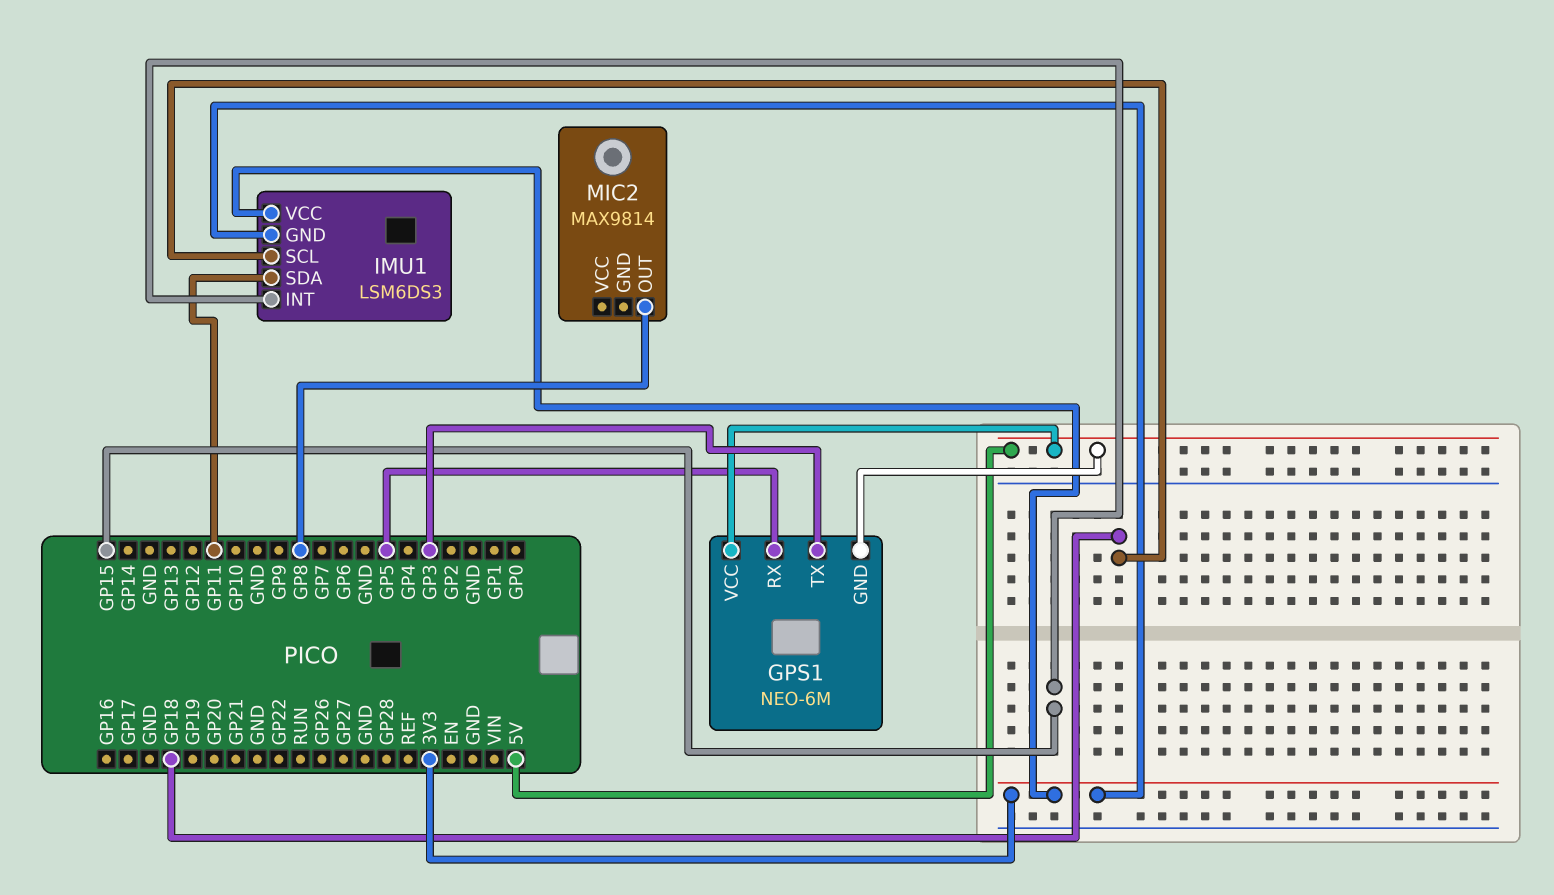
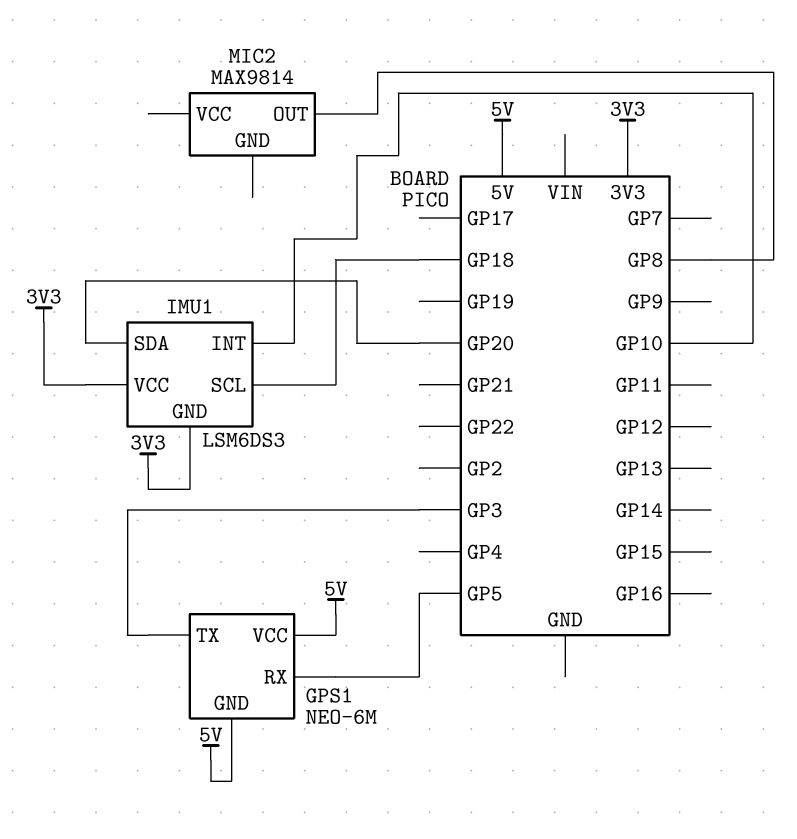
IMU1 pin INT: GP15 -> GP10
IMU1 pin SDA: GP11 -> GP20

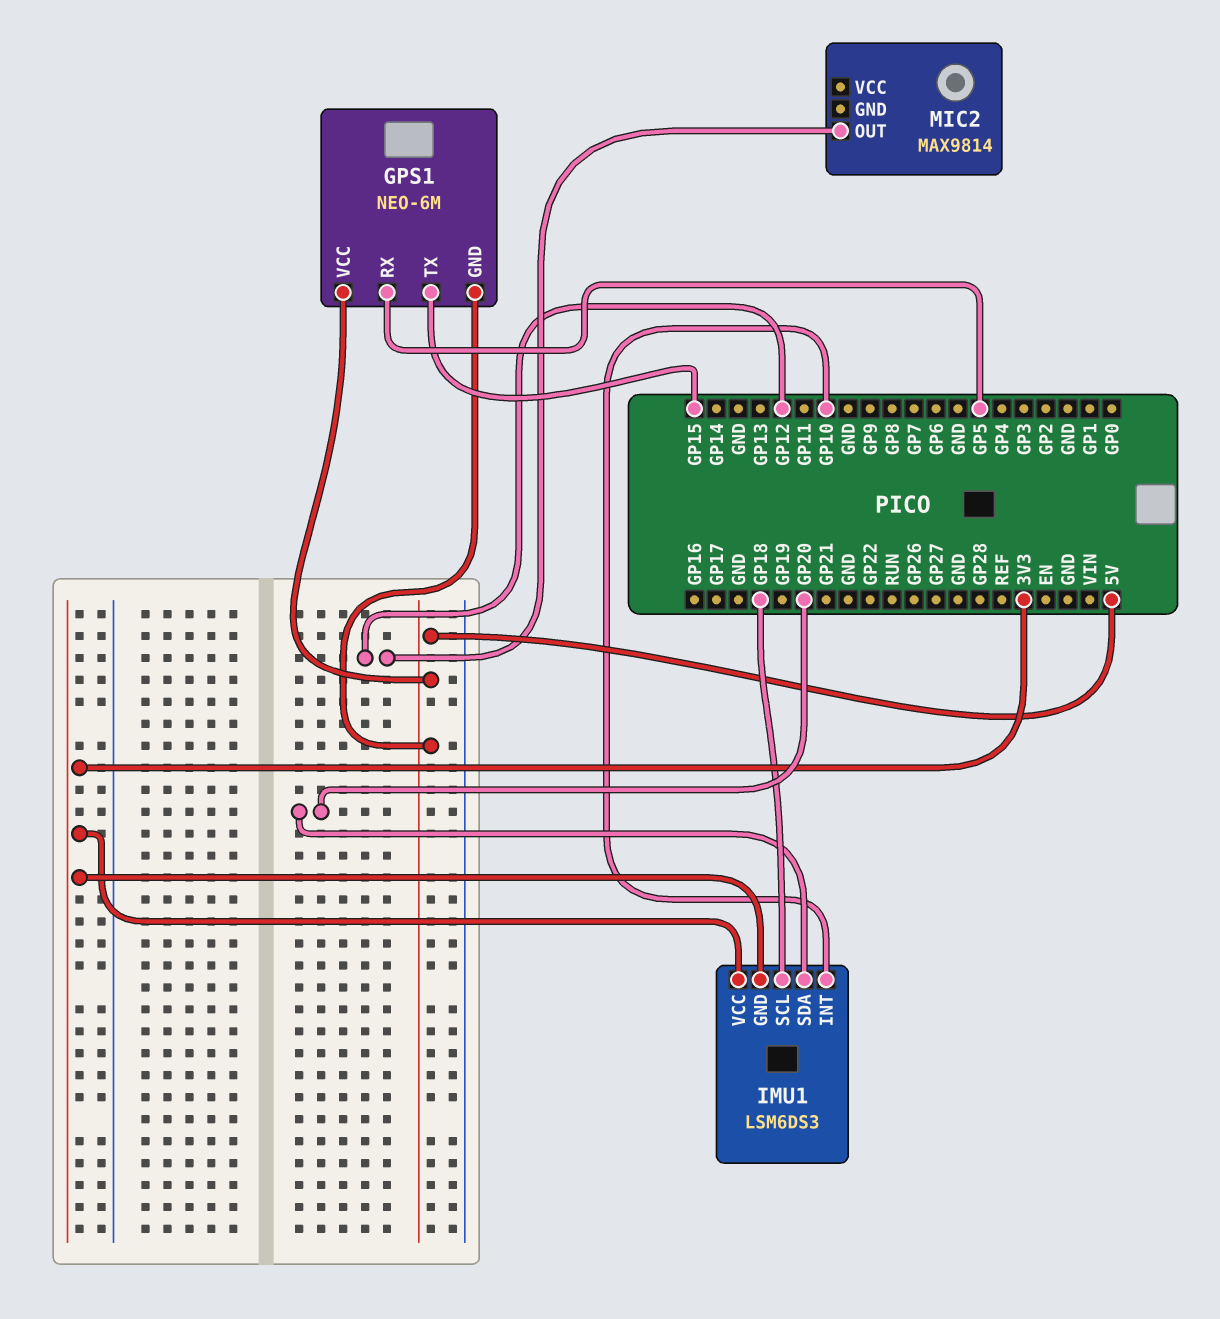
GPS1 pin TX: GP3 -> GP15
MIC2 pin OUT: GP8 -> GP12

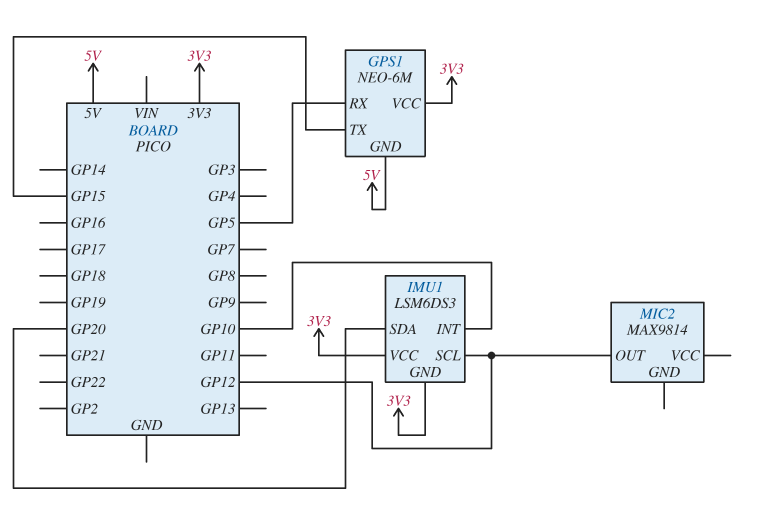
GPS1 pin VCC: 5V -> 3V3
IMU1 pin SCL: GP18 -> GP12

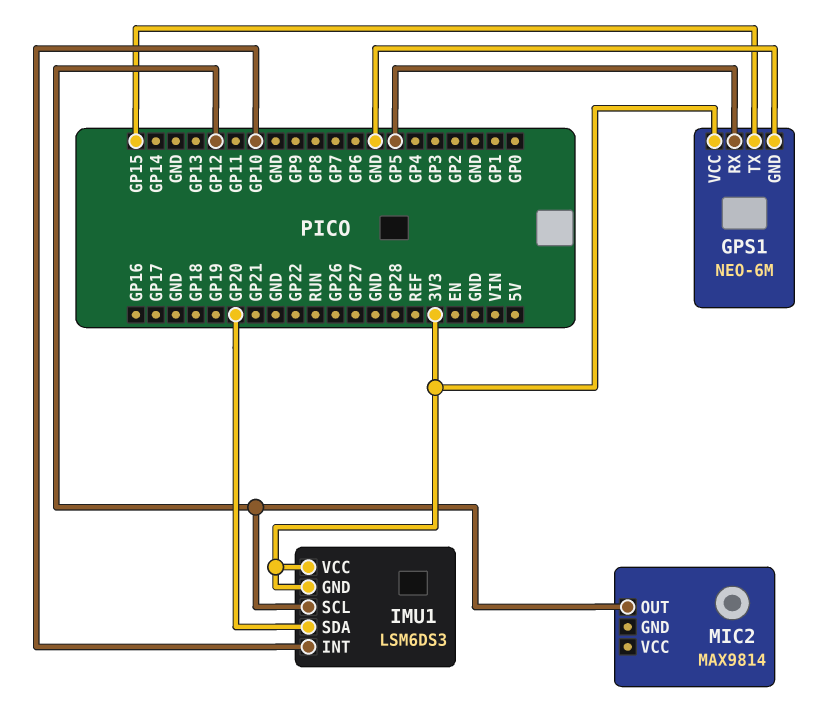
GPS1 pin GND: 5V -> GND

